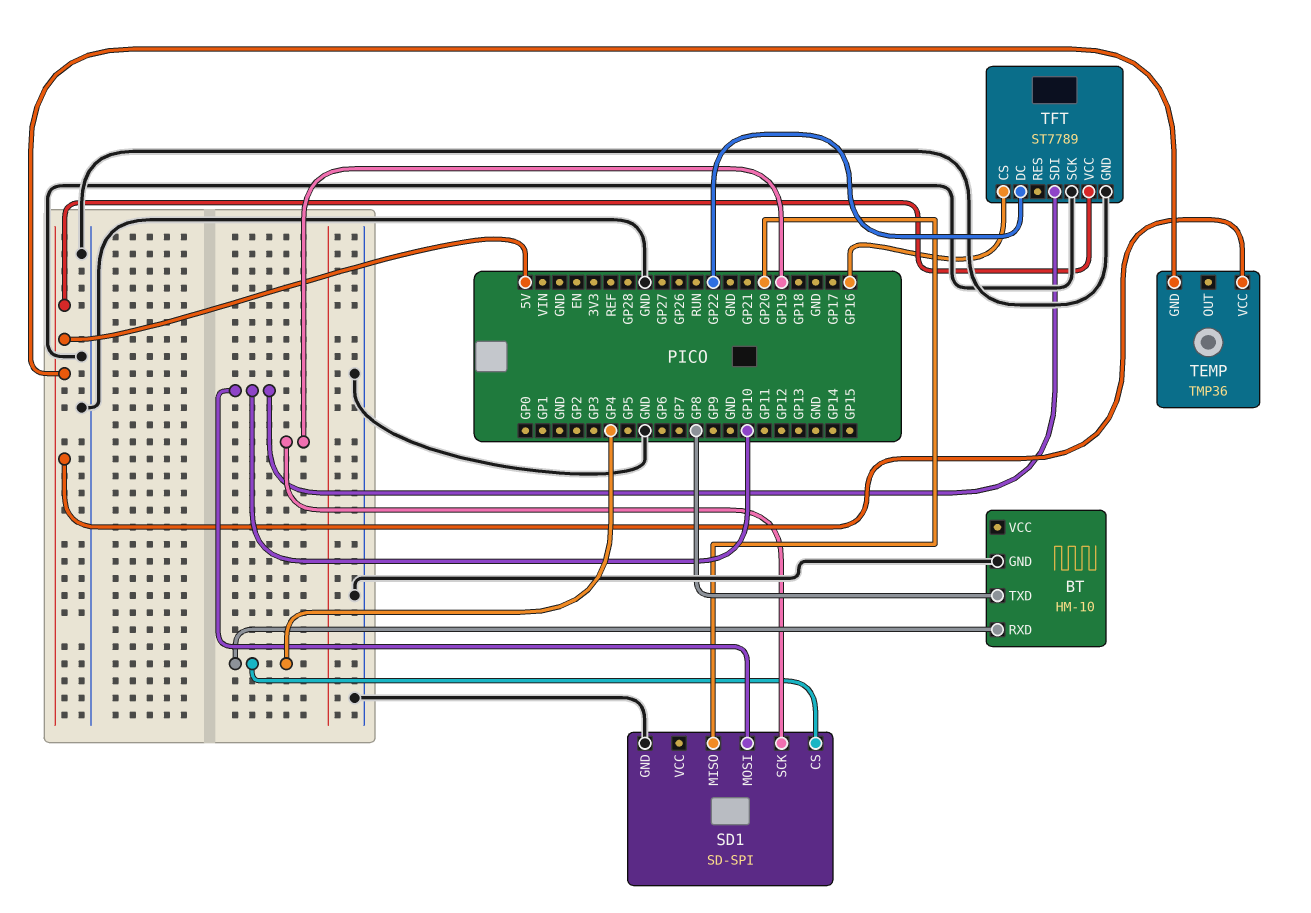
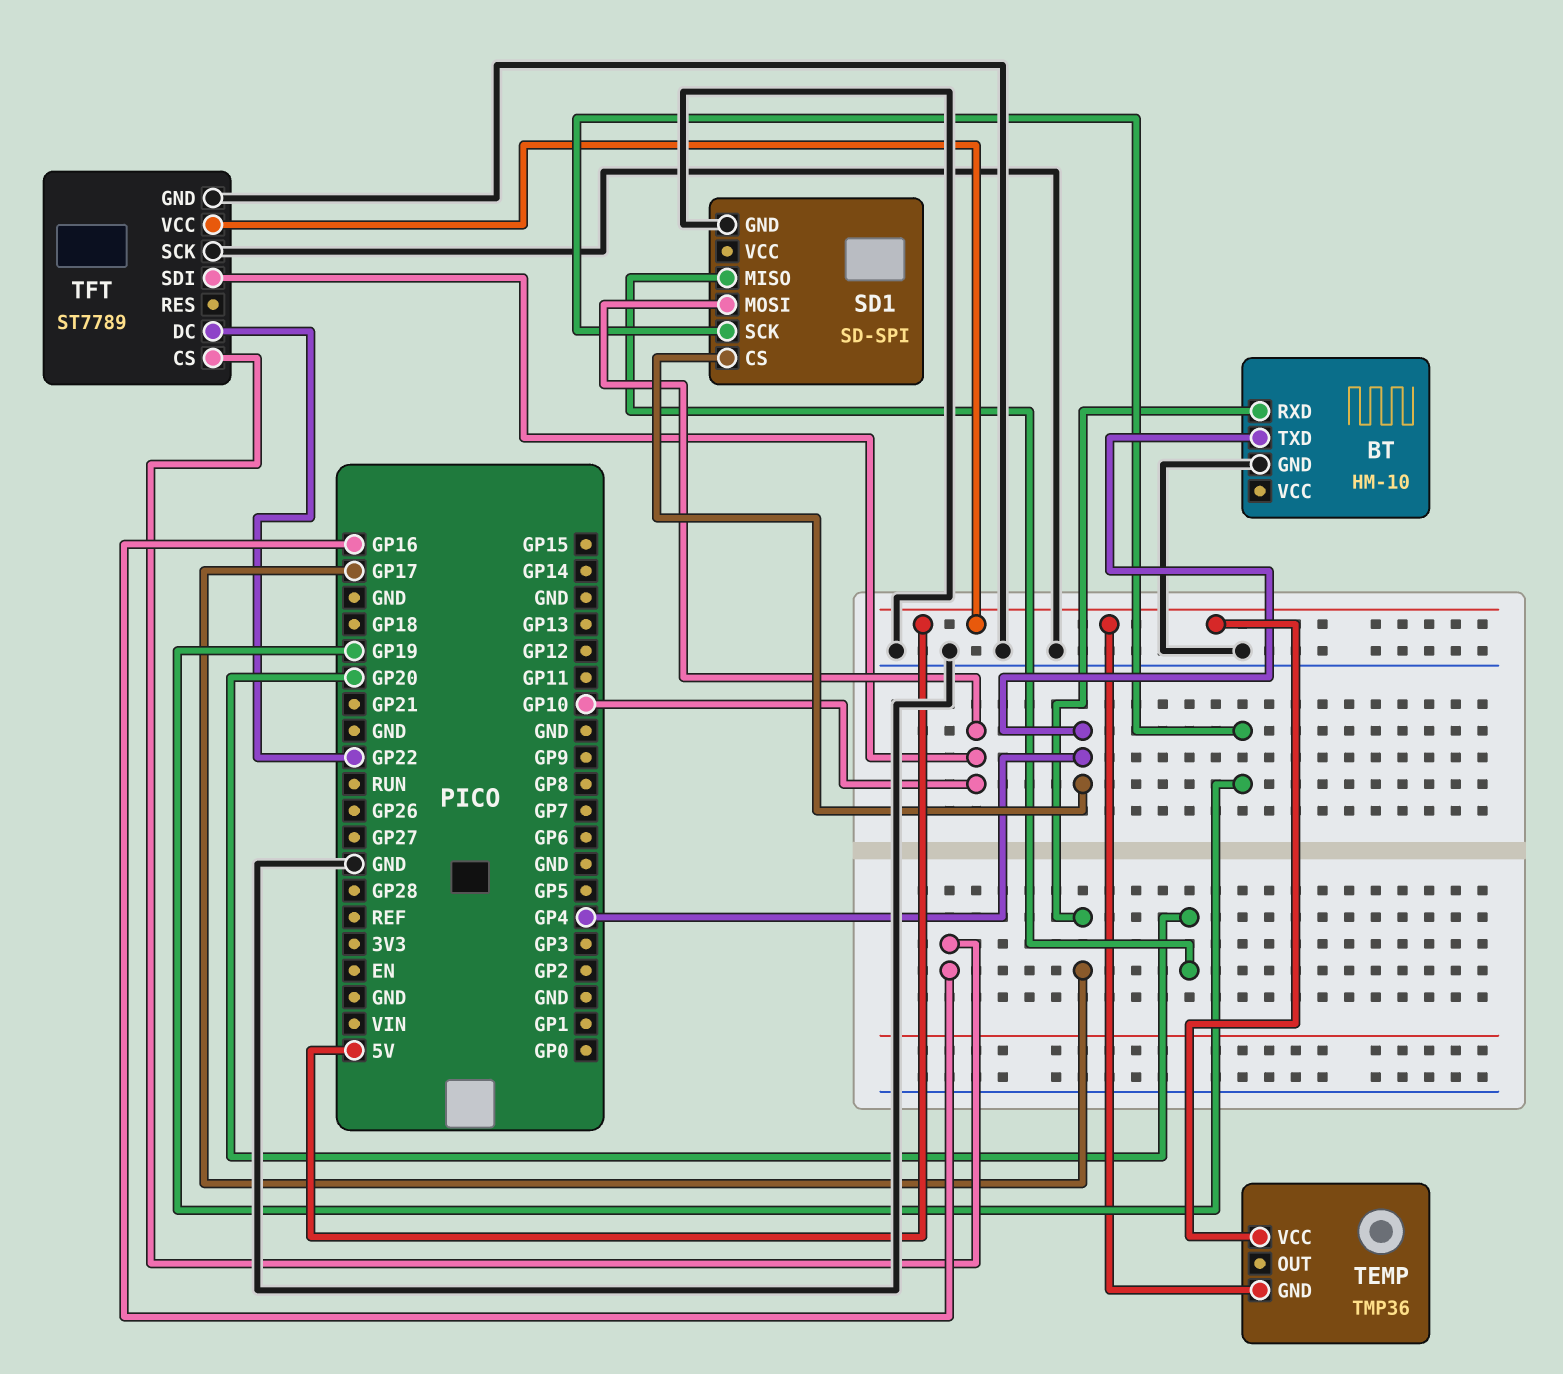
BT pin RXD: GP4 -> GP17
BT pin TXD: GP8 -> GP4

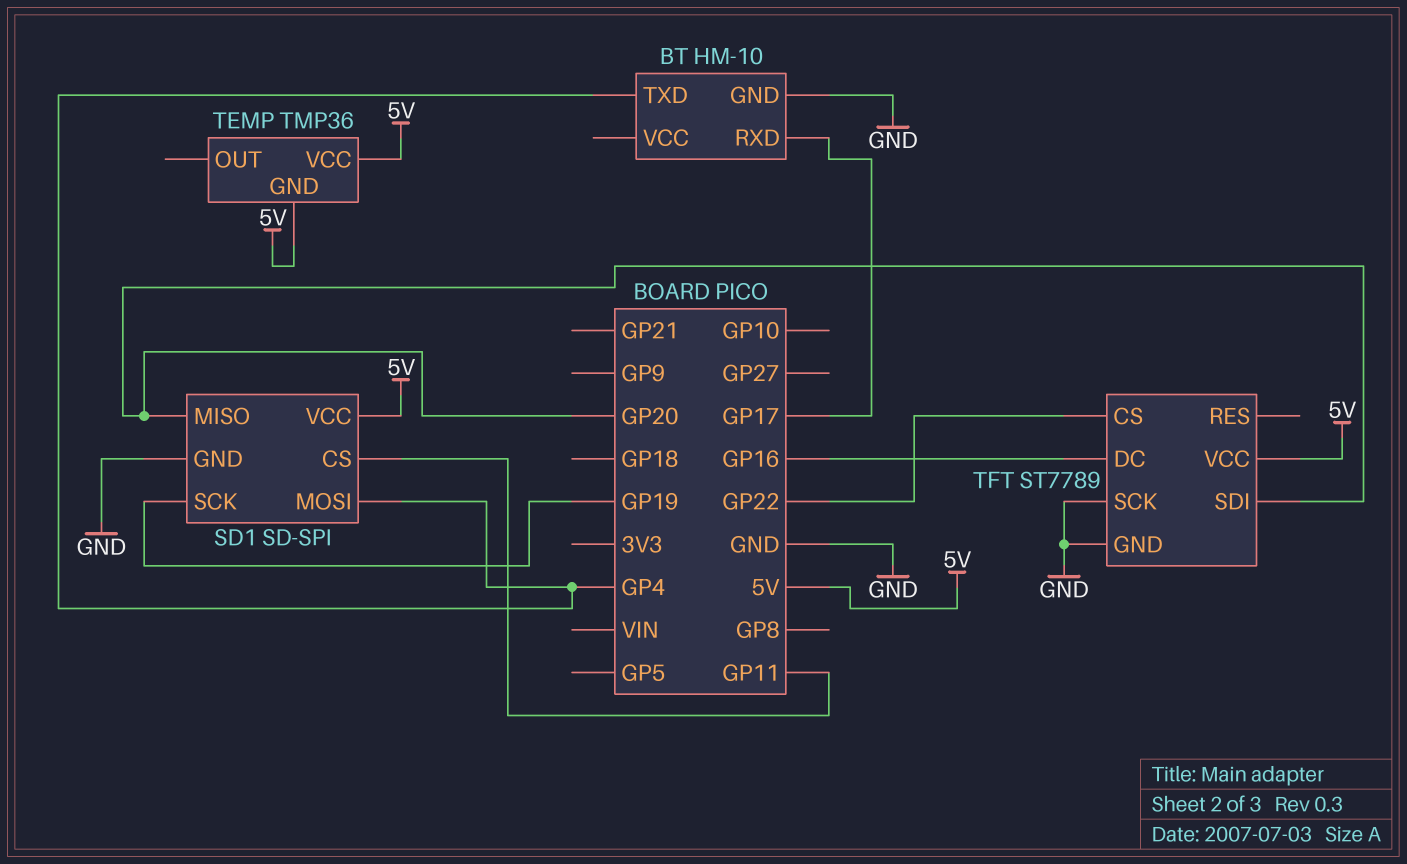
SD1 pin CS: GP4 -> GP11
SD1 pin MOSI: GP10 -> GP4
SD1 pin VCC: none -> 5V
TFT pin CS: GP16 -> GP22
TFT pin DC: GP22 -> GP16
TFT pin SDI: GP10 -> GP20

